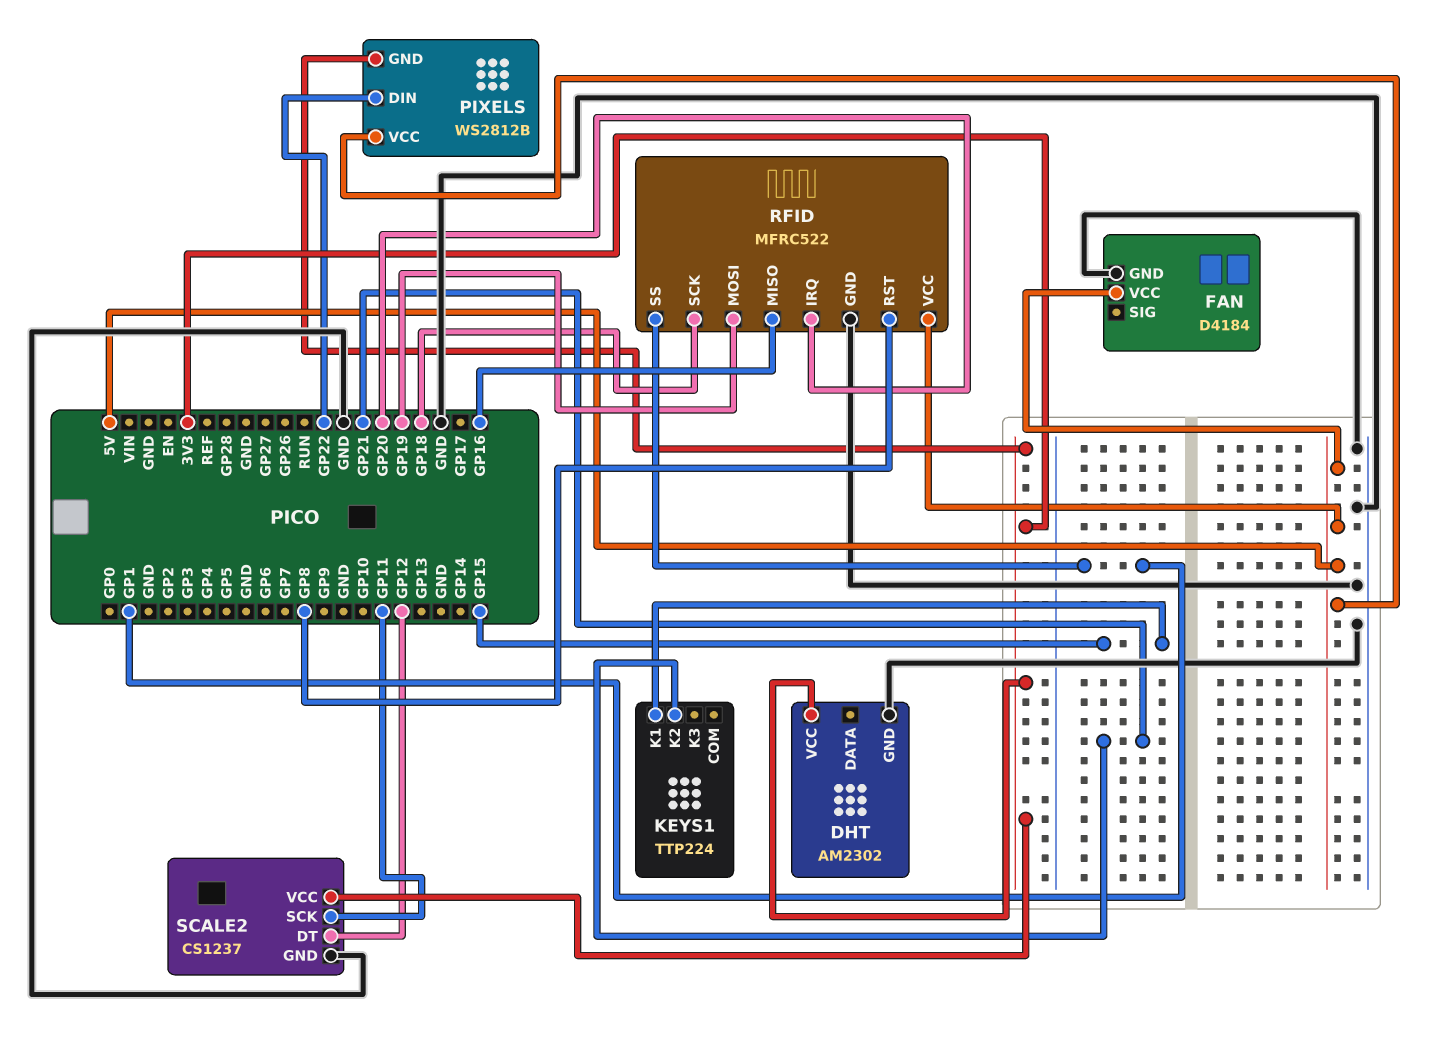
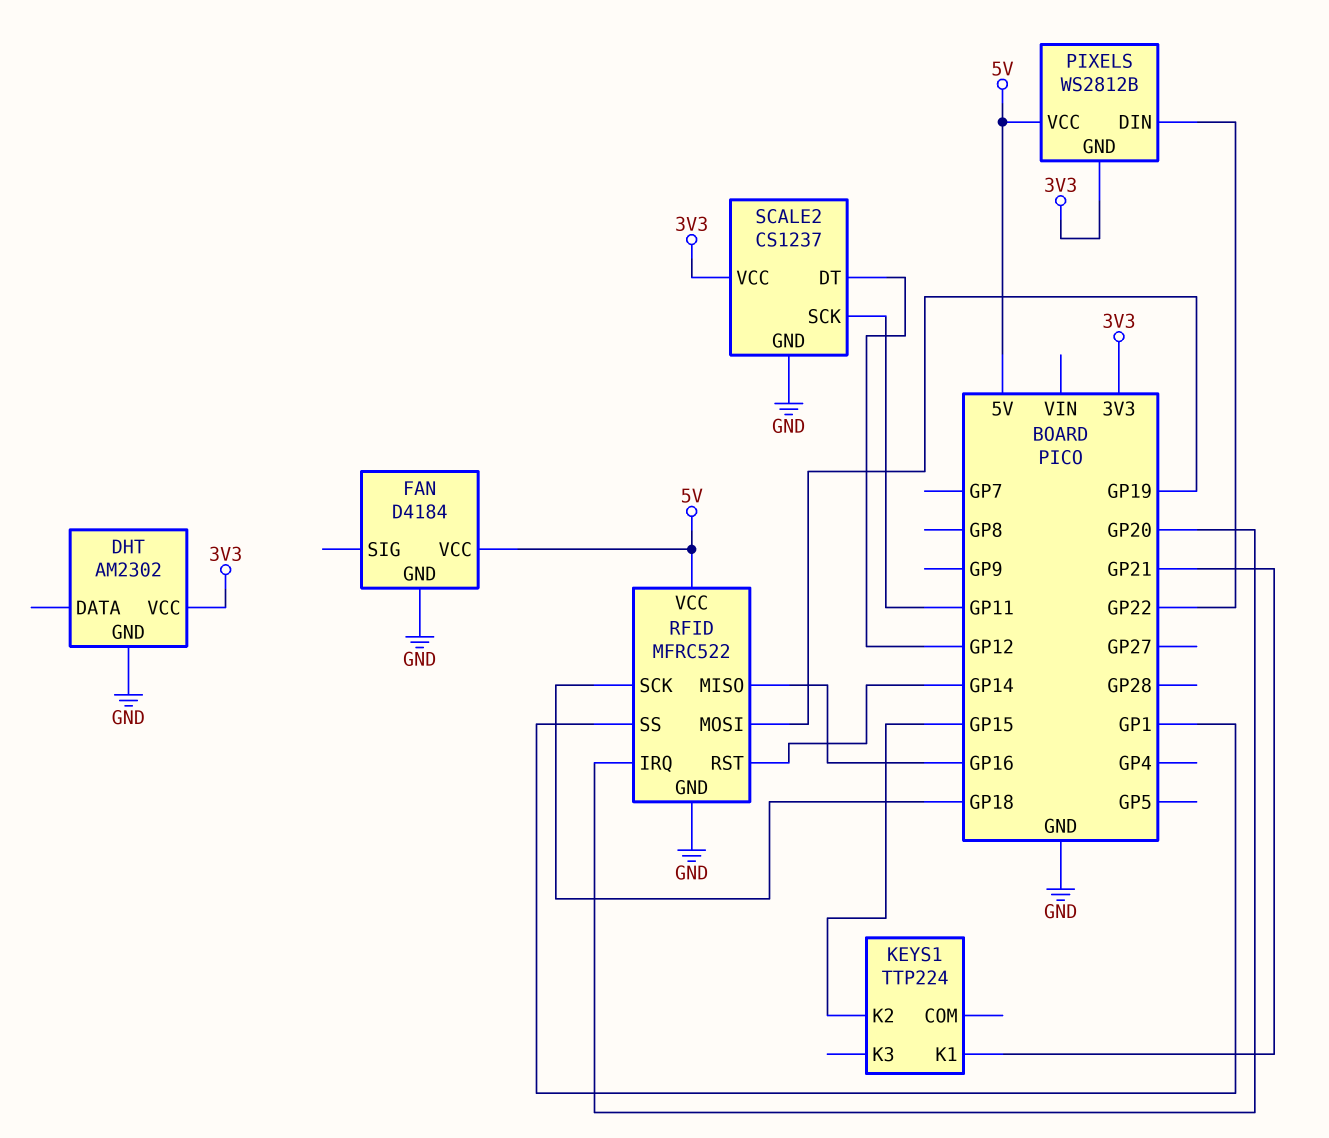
KEYS1 pin K1: GP15 -> GP21
KEYS1 pin K2: GP21 -> GP15
RFID pin RST: GP8 -> GP14

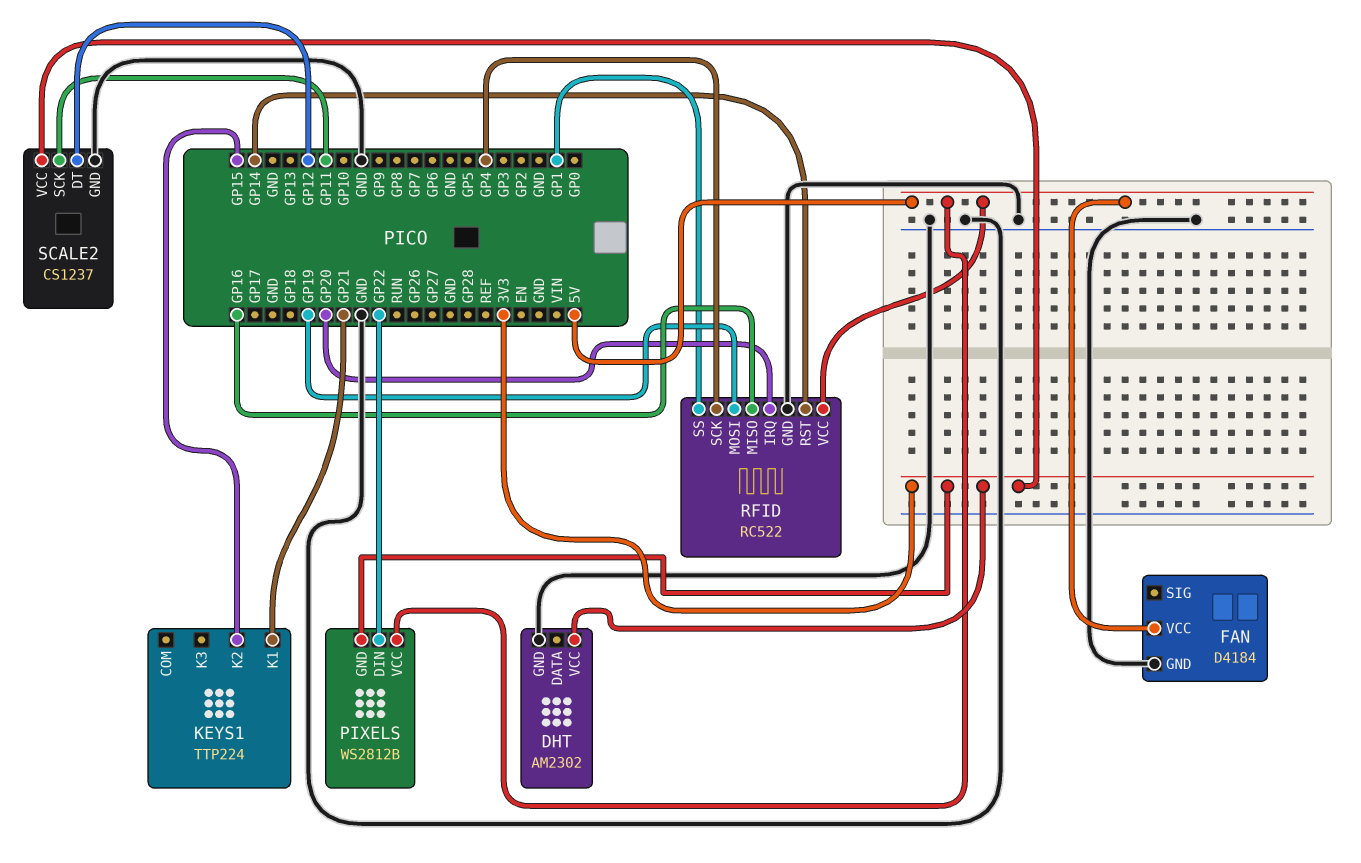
RFID: MFRC522 -> RC522
RFID pin SCK: GP18 -> GP4

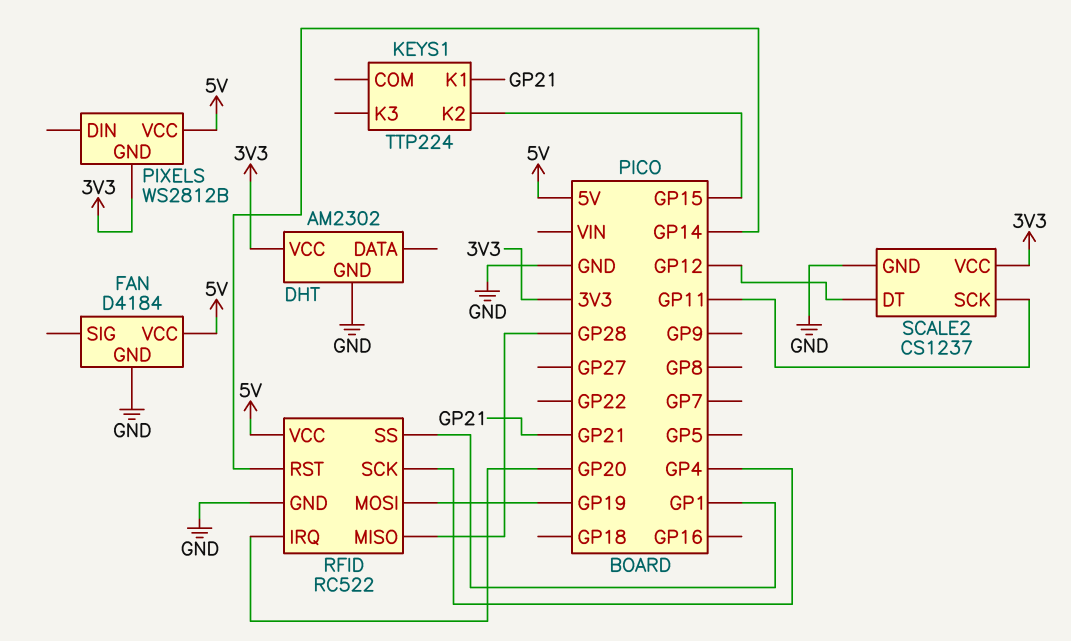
PIXELS pin DIN: GP22 -> none
RFID pin MISO: GP16 -> GP28

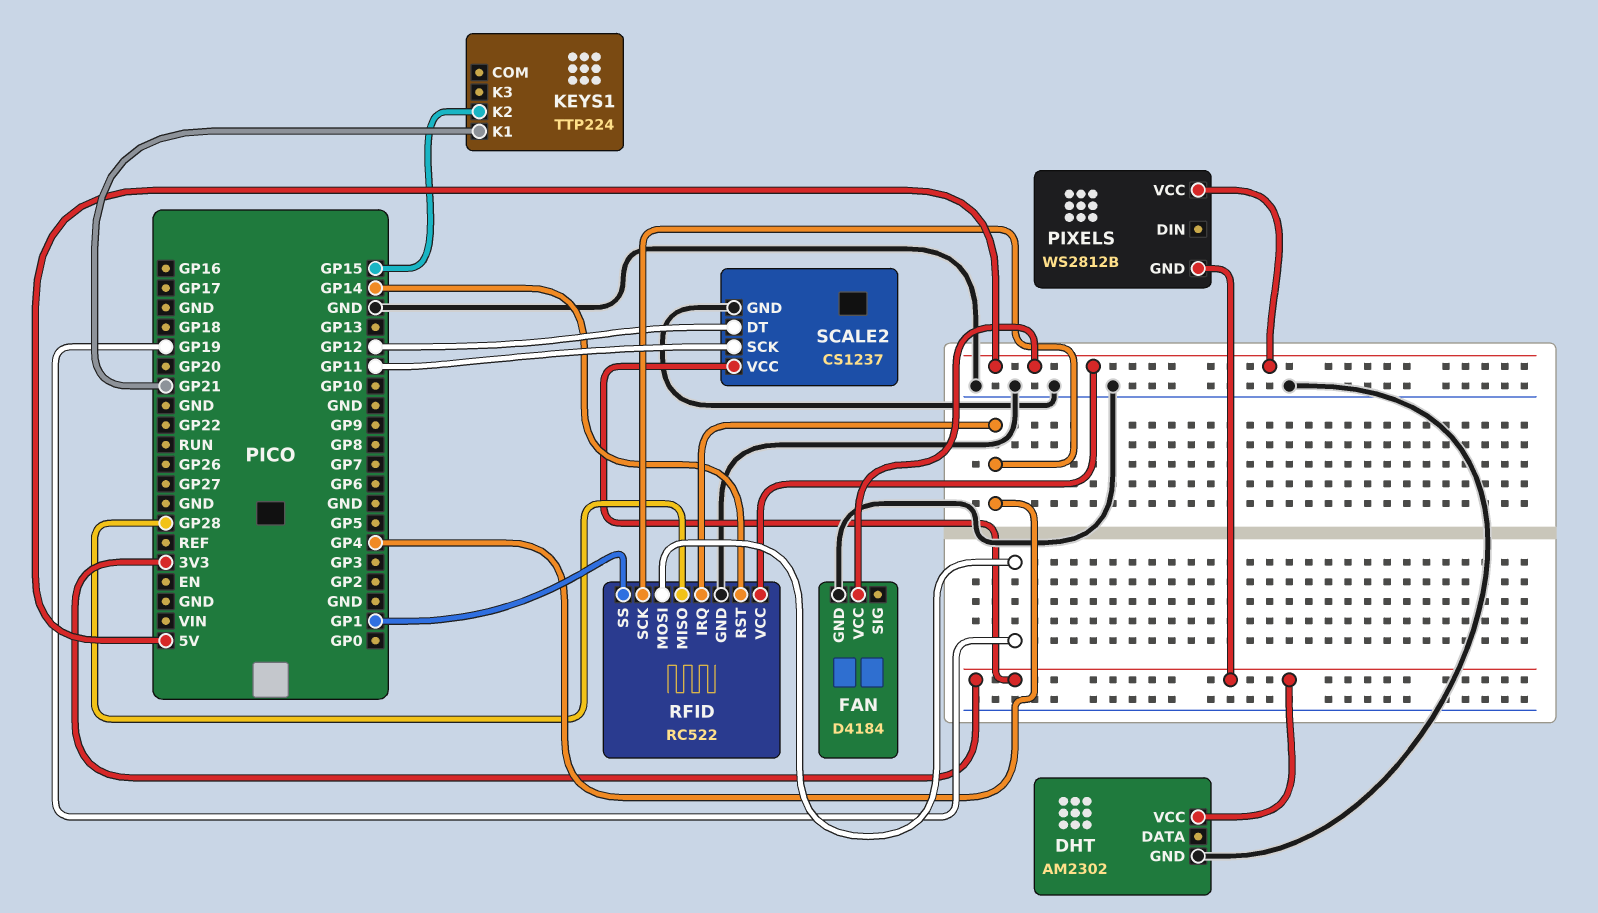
RFID pin IRQ: GP20 -> GP4

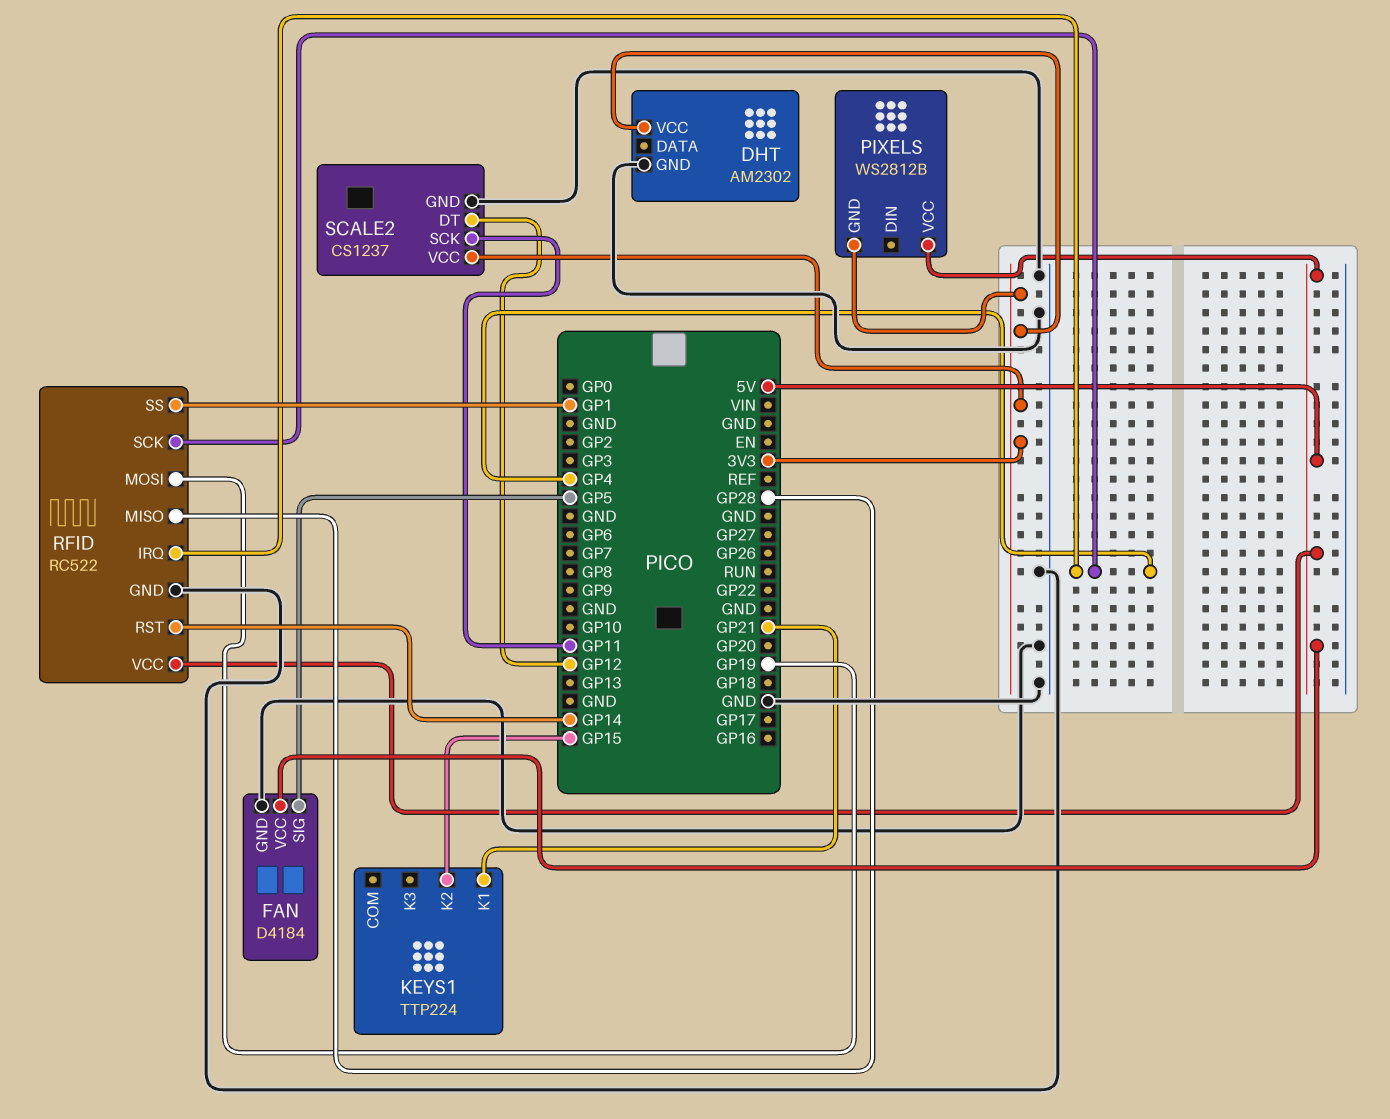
FAN pin SIG: none -> GP5

